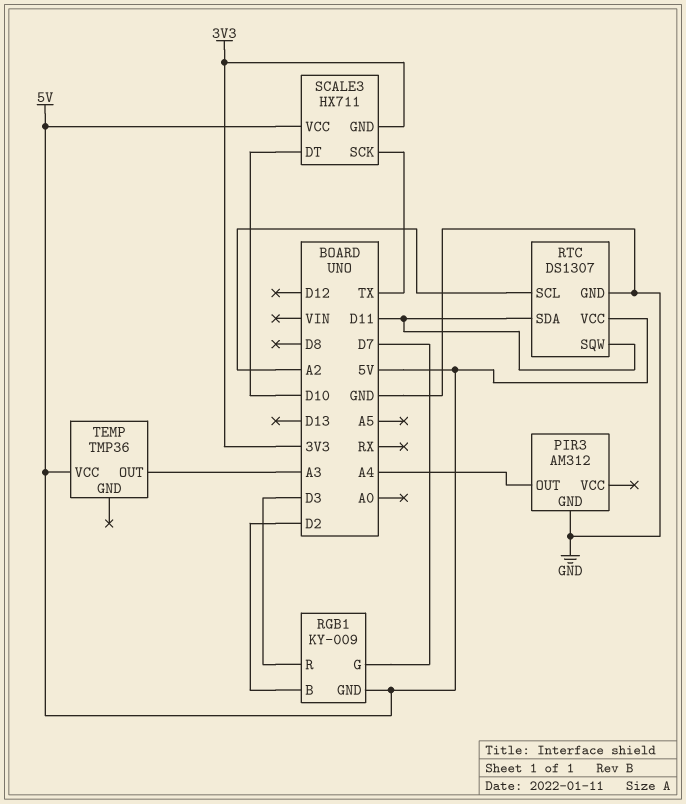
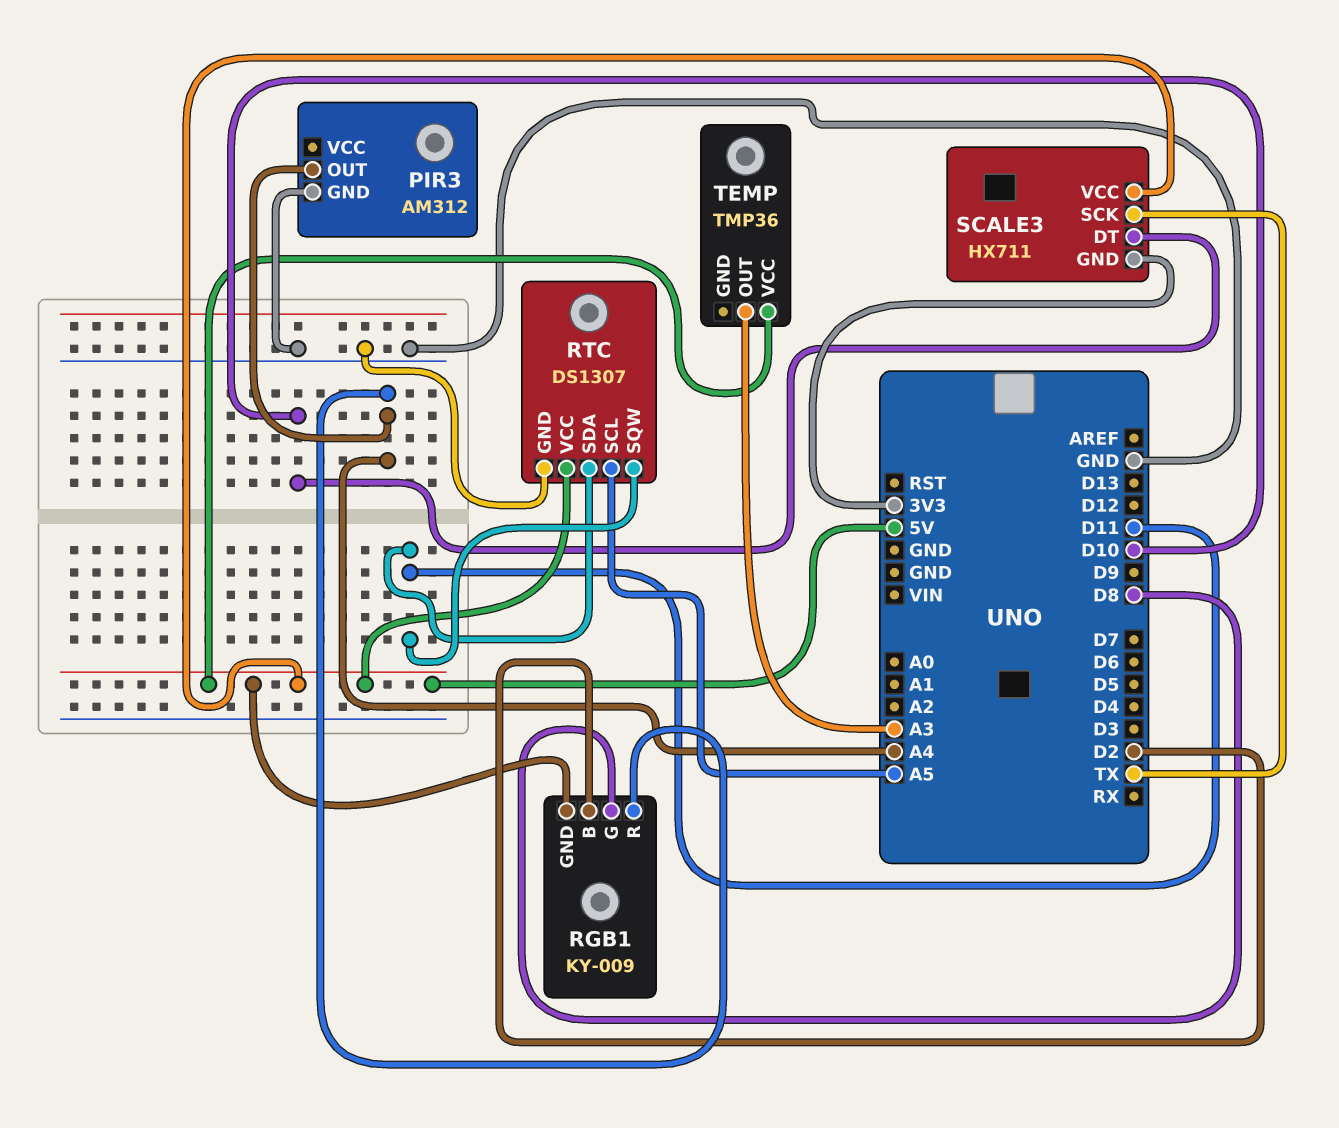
RGB1 pin G: D7 -> D8
RGB1 pin R: D3 -> A4
RTC pin SCL: A2 -> A5

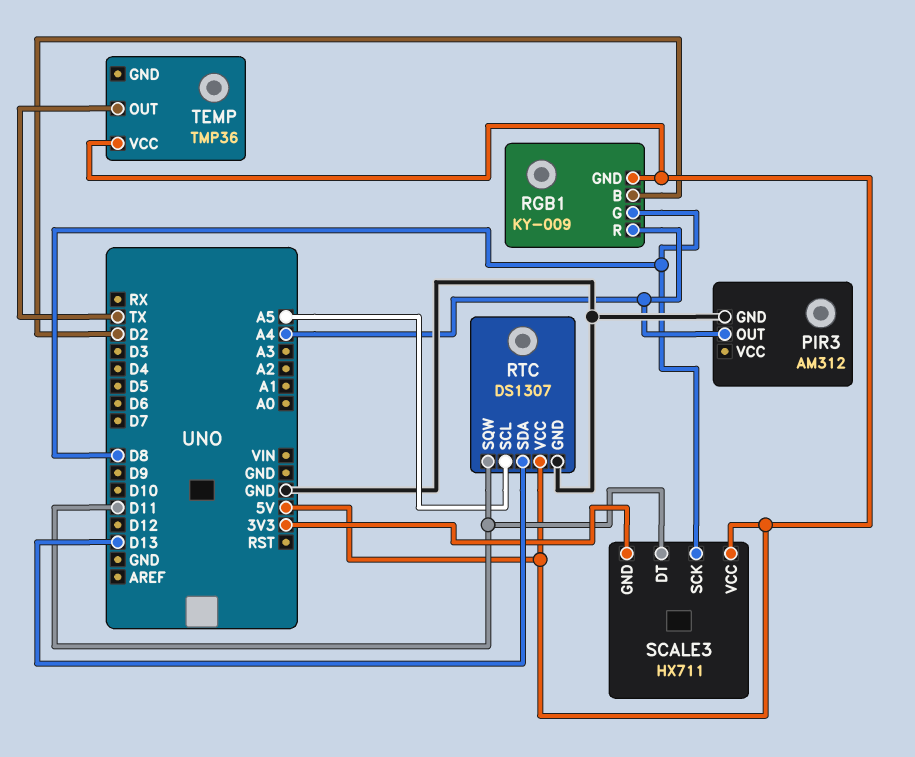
RTC pin SDA: D11 -> D13
SCALE3 pin DT: D10 -> D11
SCALE3 pin SCK: TX -> D8
TEMP pin OUT: A3 -> TX

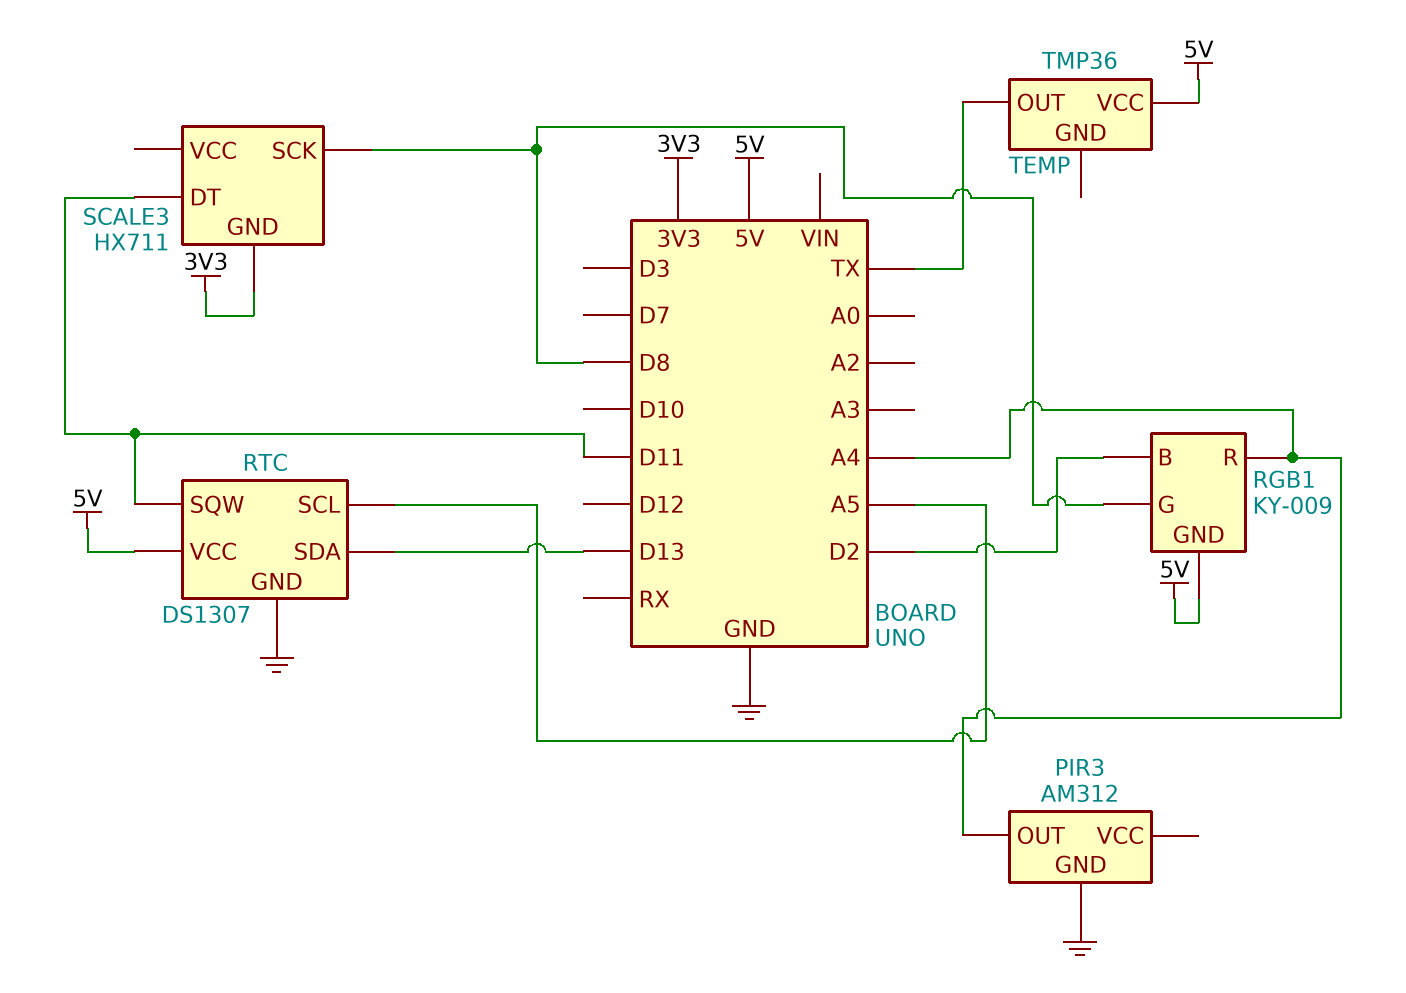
SCALE3 pin VCC: 5V -> none

